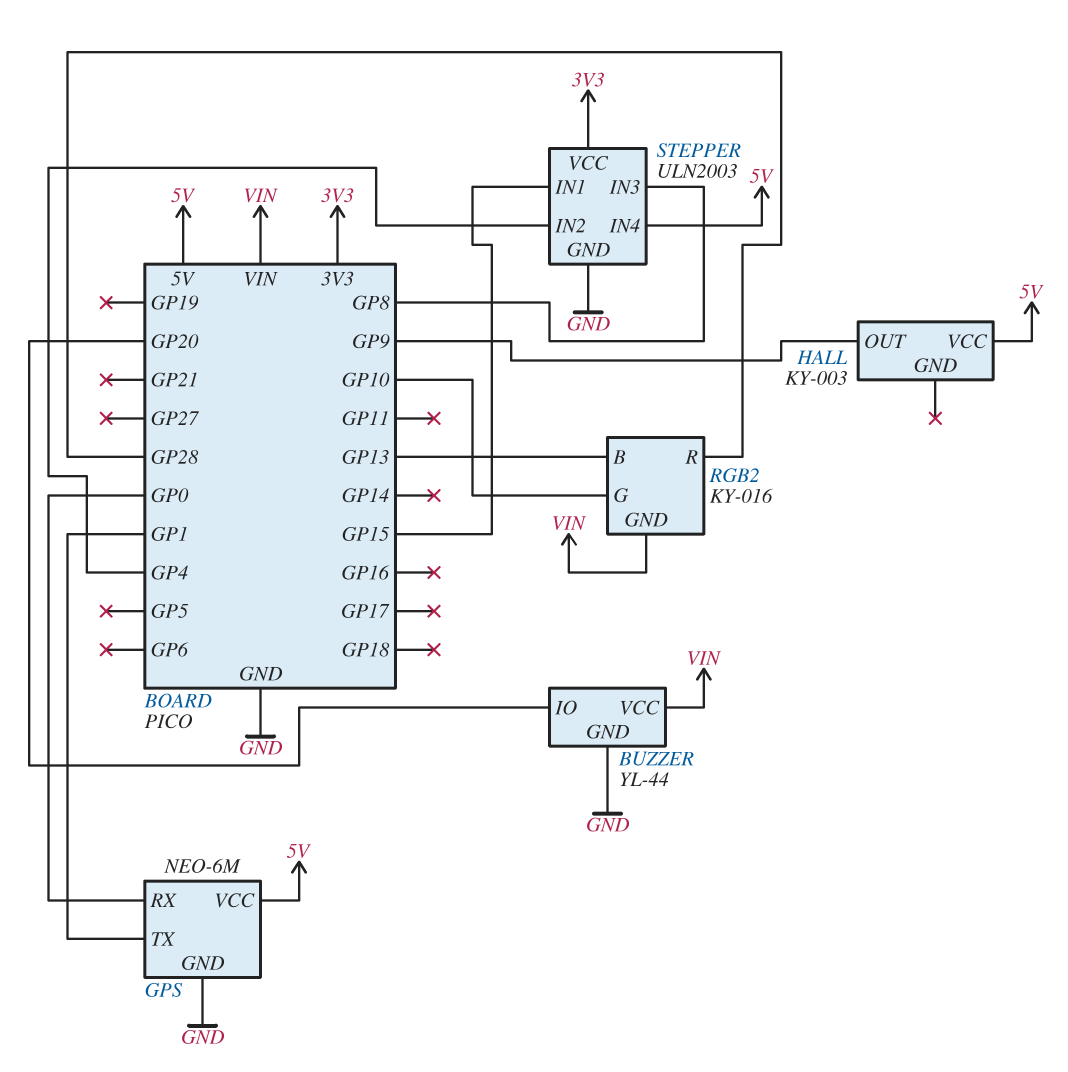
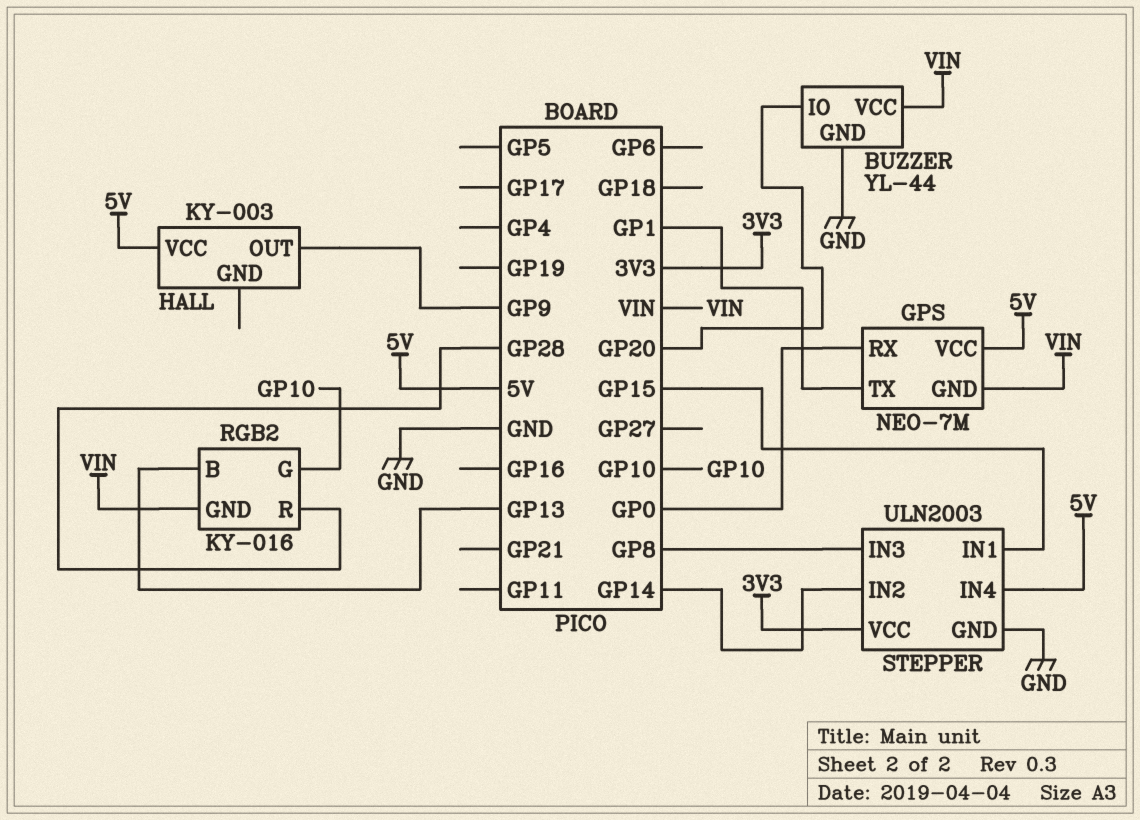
GPS: NEO-6M -> NEO-7M
GPS pin GND: GND -> VIN
STEPPER pin IN2: GP4 -> GP14

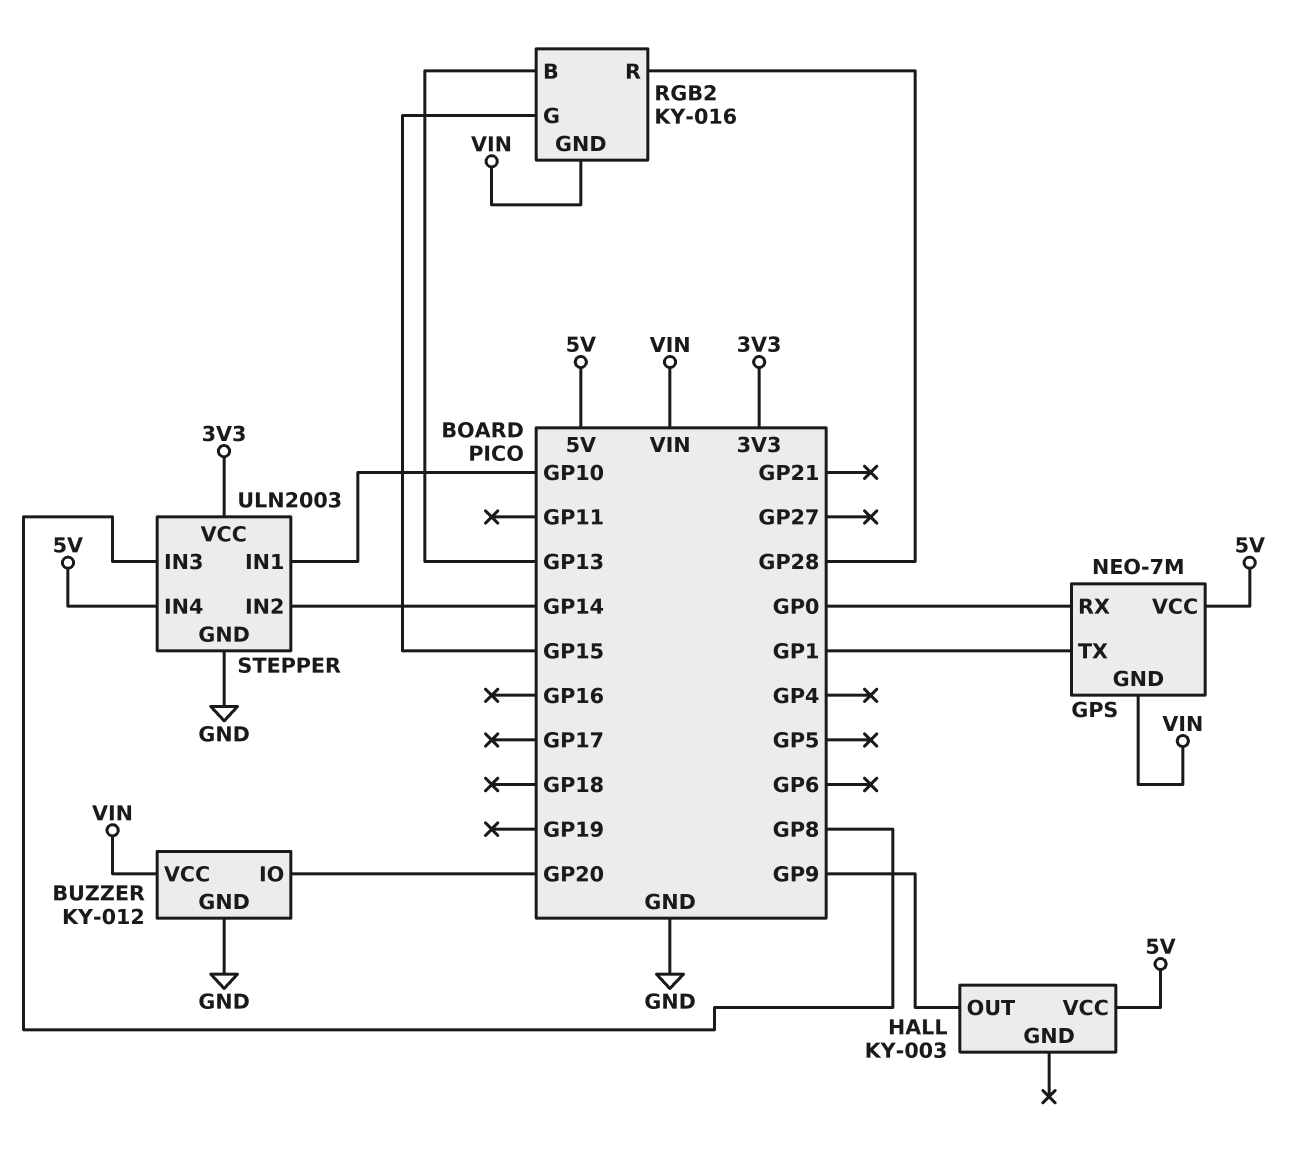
BUZZER: YL-44 -> KY-012
RGB2 pin G: GP10 -> GP15
STEPPER pin IN1: GP15 -> GP10

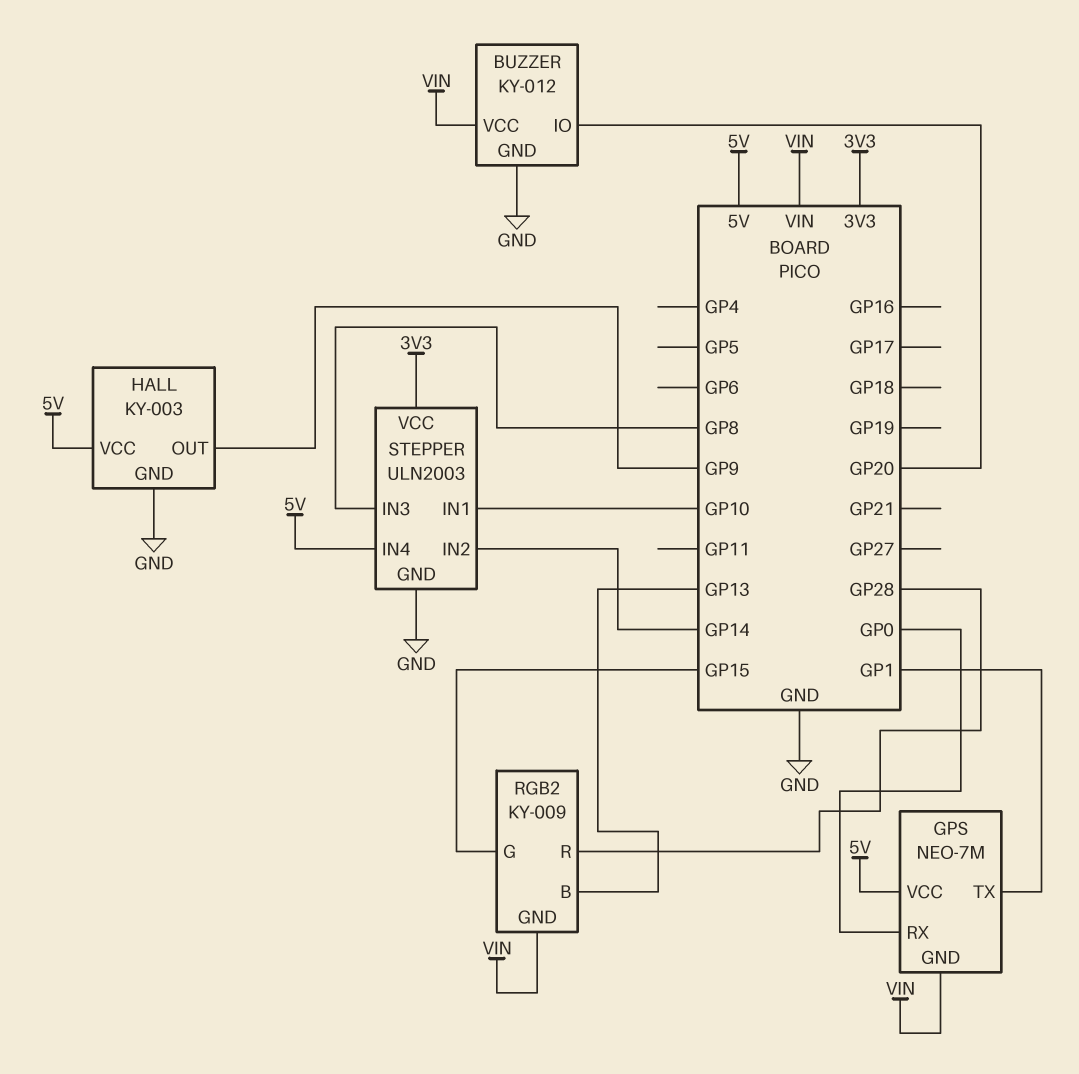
HALL pin GND: none -> GND
RGB2: KY-016 -> KY-009

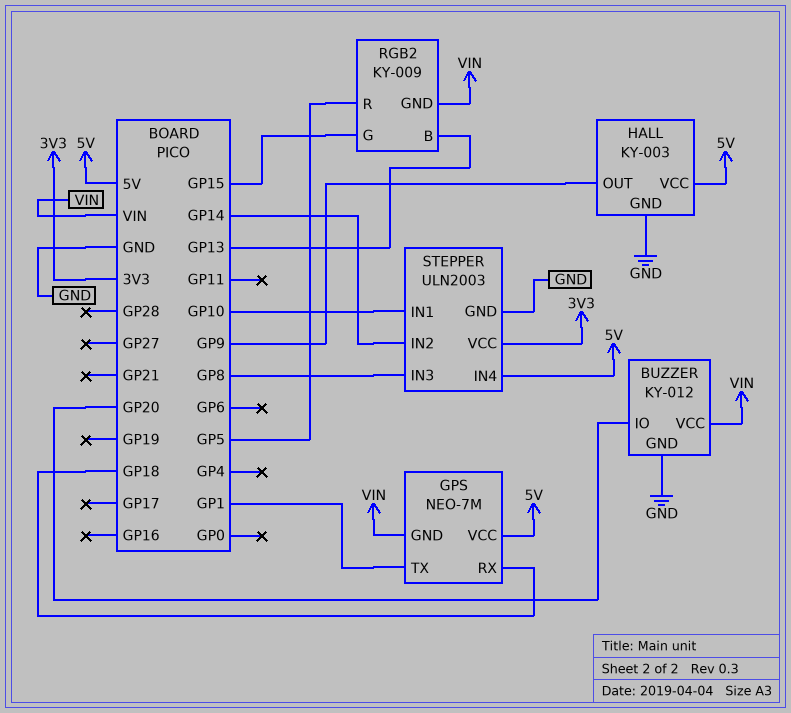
GPS pin RX: GP0 -> GP18
RGB2 pin R: GP28 -> GP5

